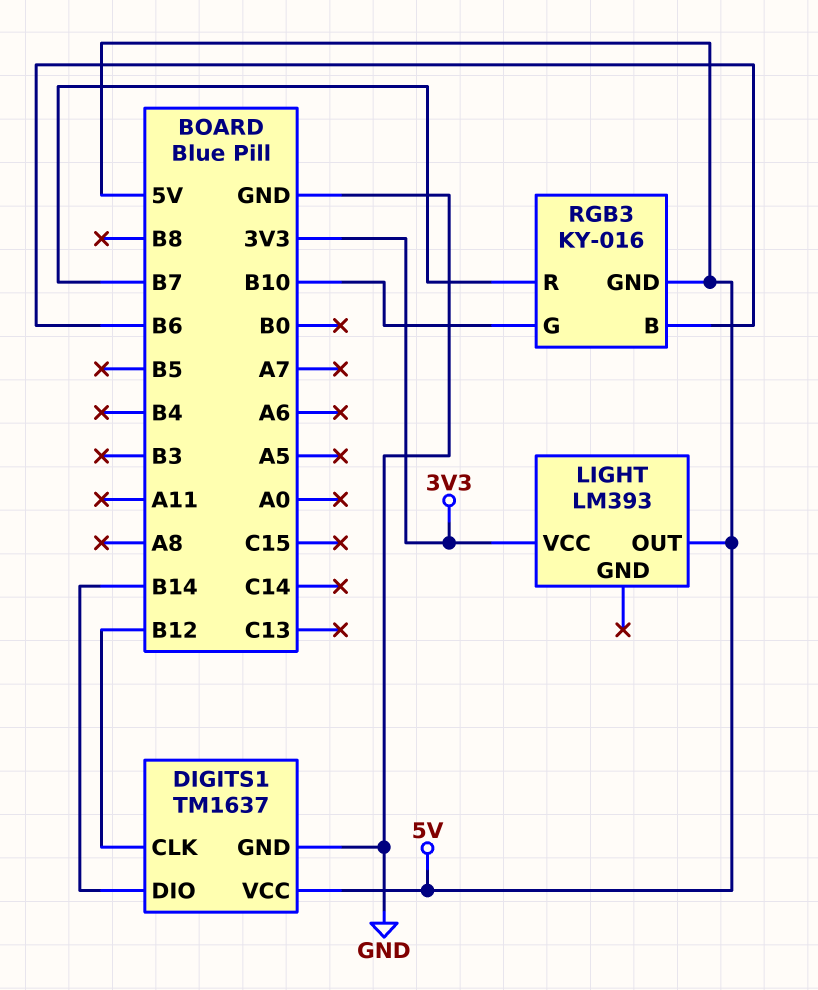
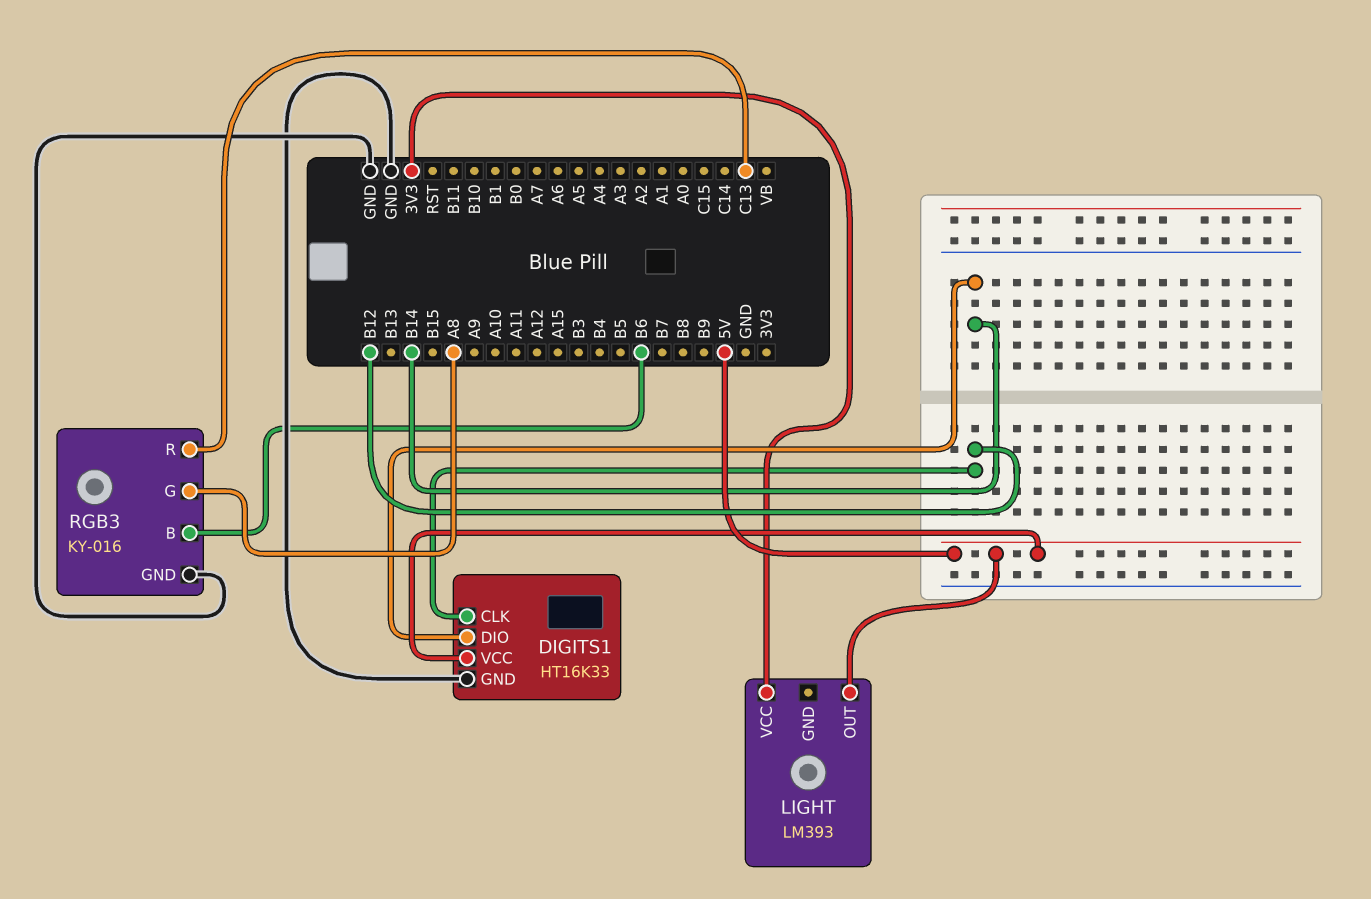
DIGITS1: TM1637 -> HT16K33
RGB3 pin G: B10 -> A8
RGB3 pin GND: 5V -> GND
RGB3 pin R: B7 -> C13

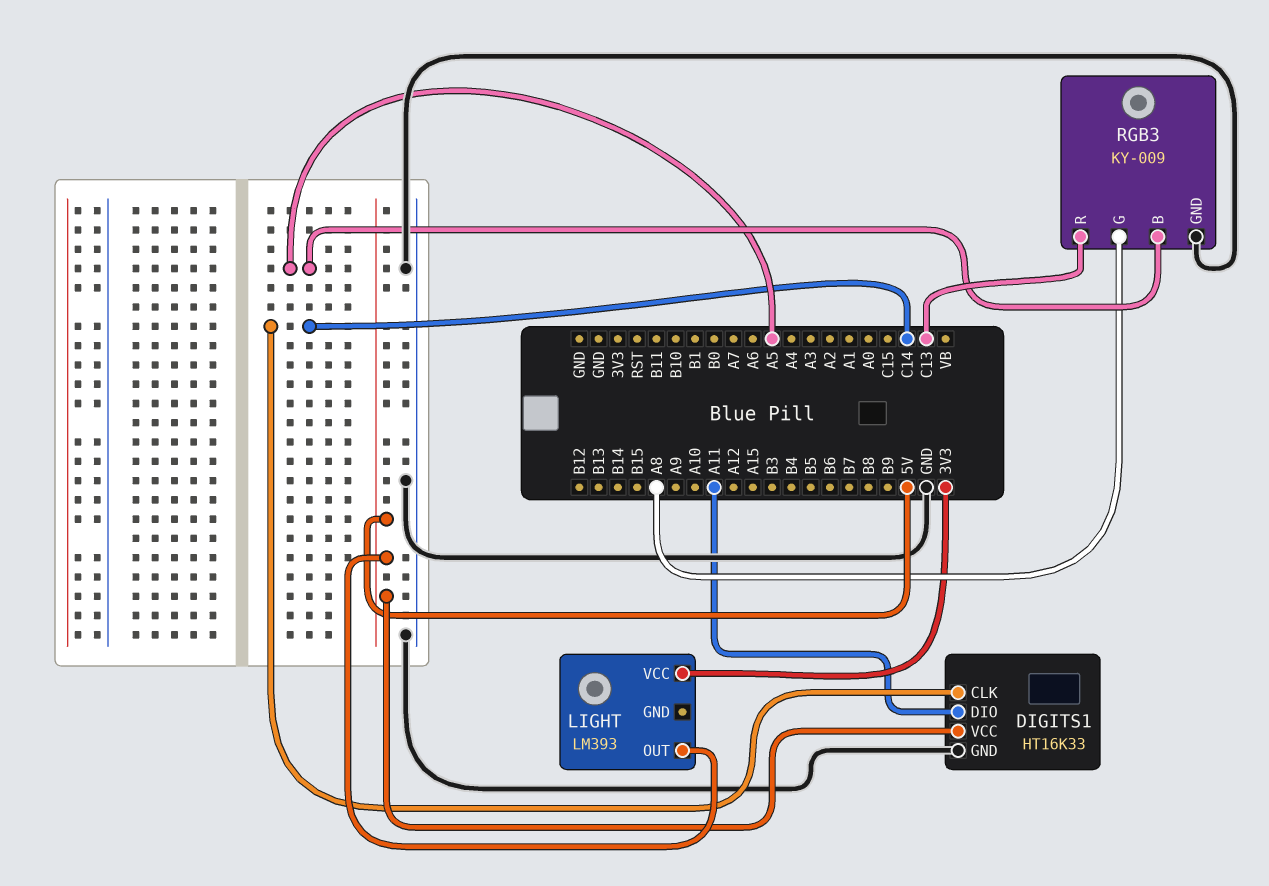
DIGITS1 pin CLK: B12 -> C14
DIGITS1 pin DIO: B14 -> A11
RGB3: KY-016 -> KY-009
RGB3 pin B: B6 -> A5

